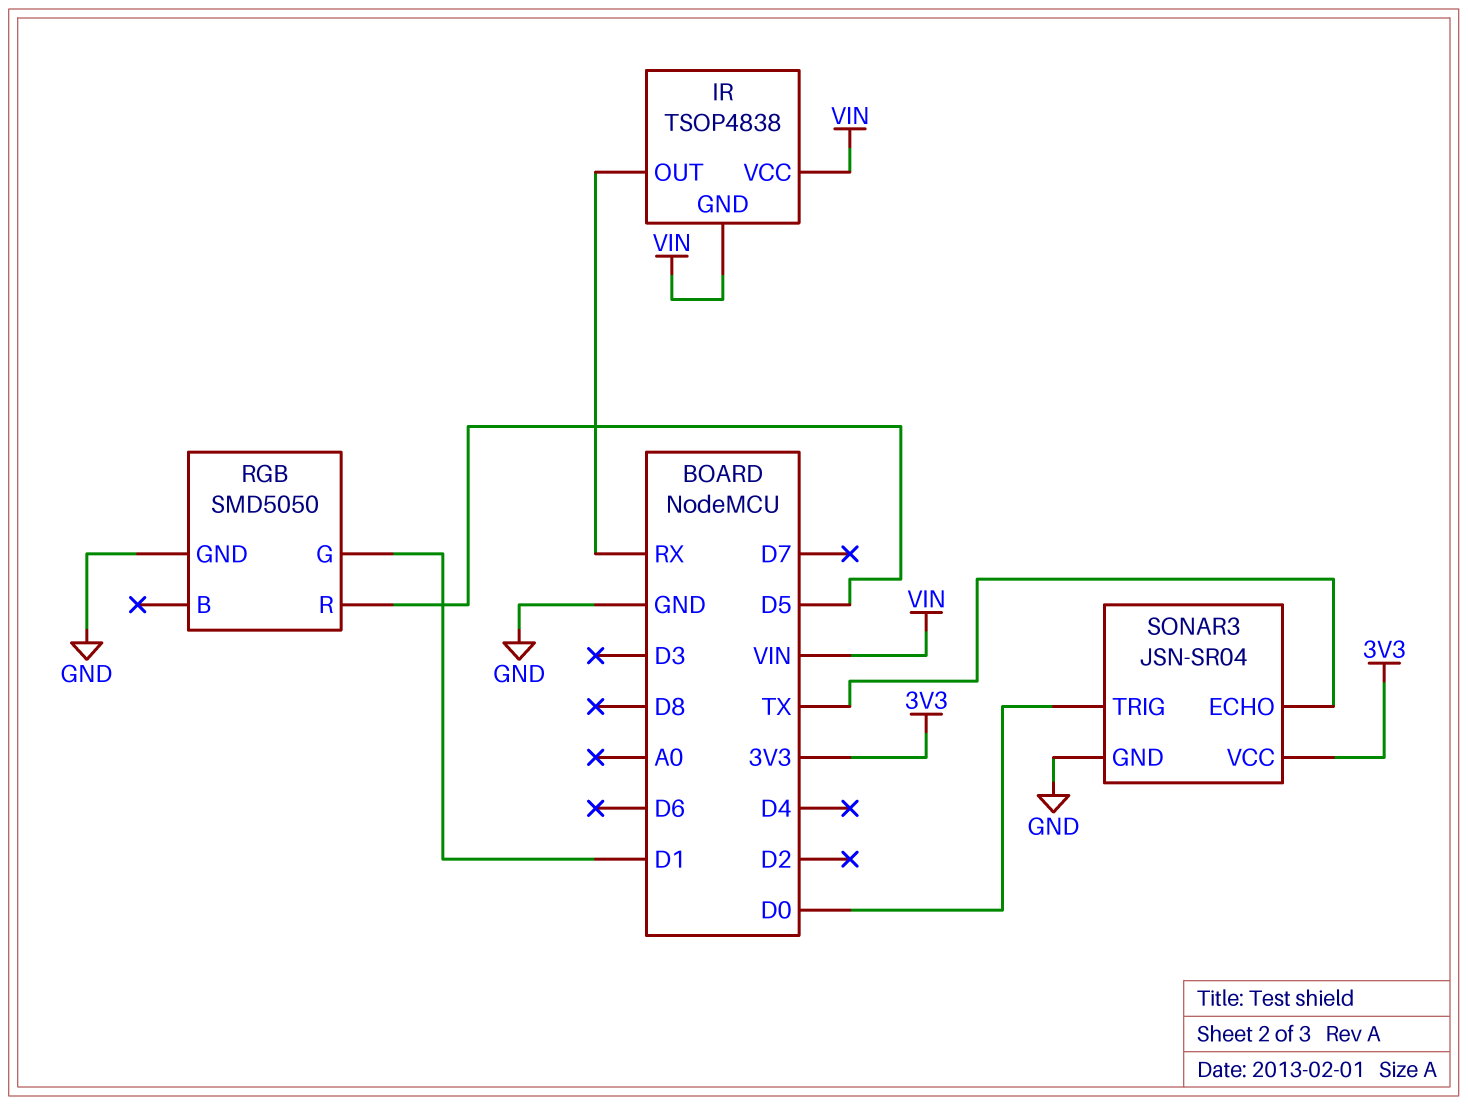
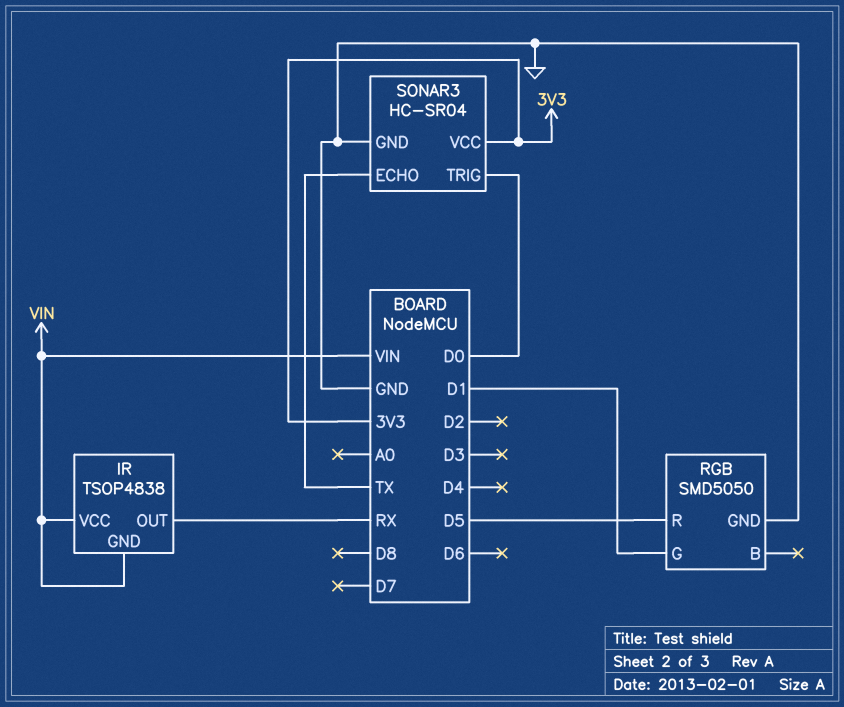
SONAR3: JSN-SR04 -> HC-SR04

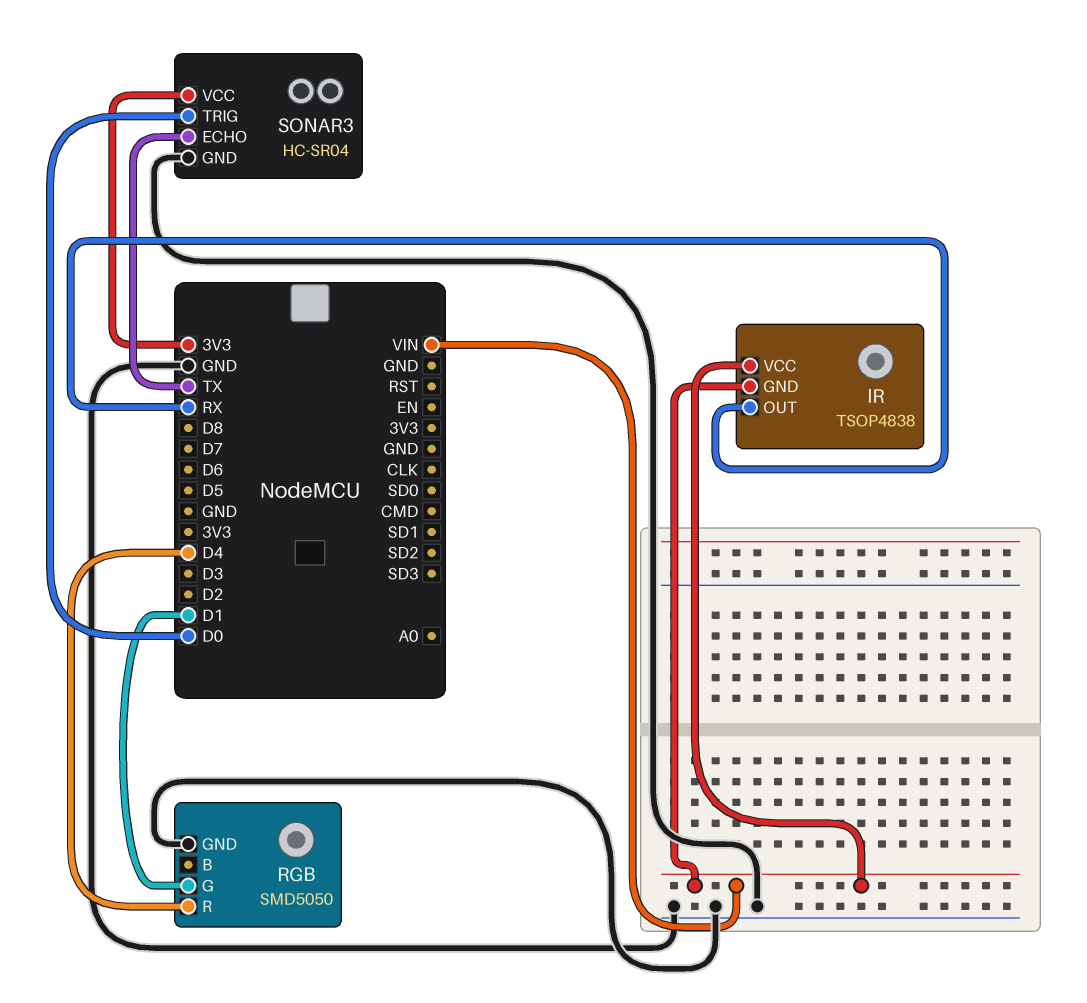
RGB pin R: D5 -> D4

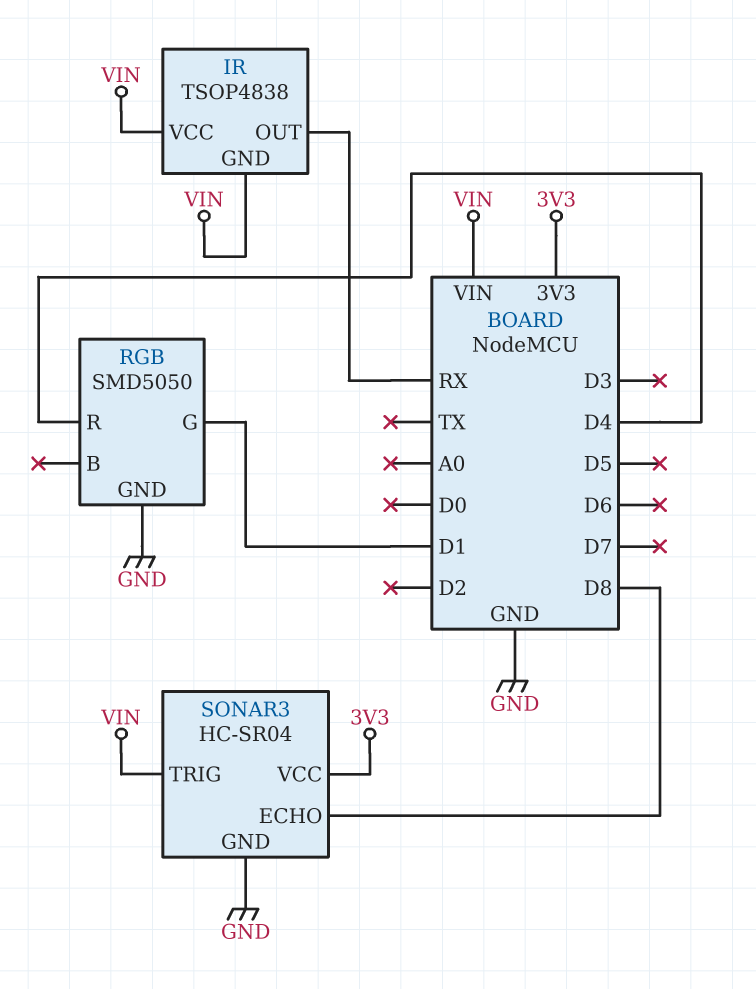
SONAR3 pin ECHO: TX -> D8
SONAR3 pin TRIG: D0 -> VIN

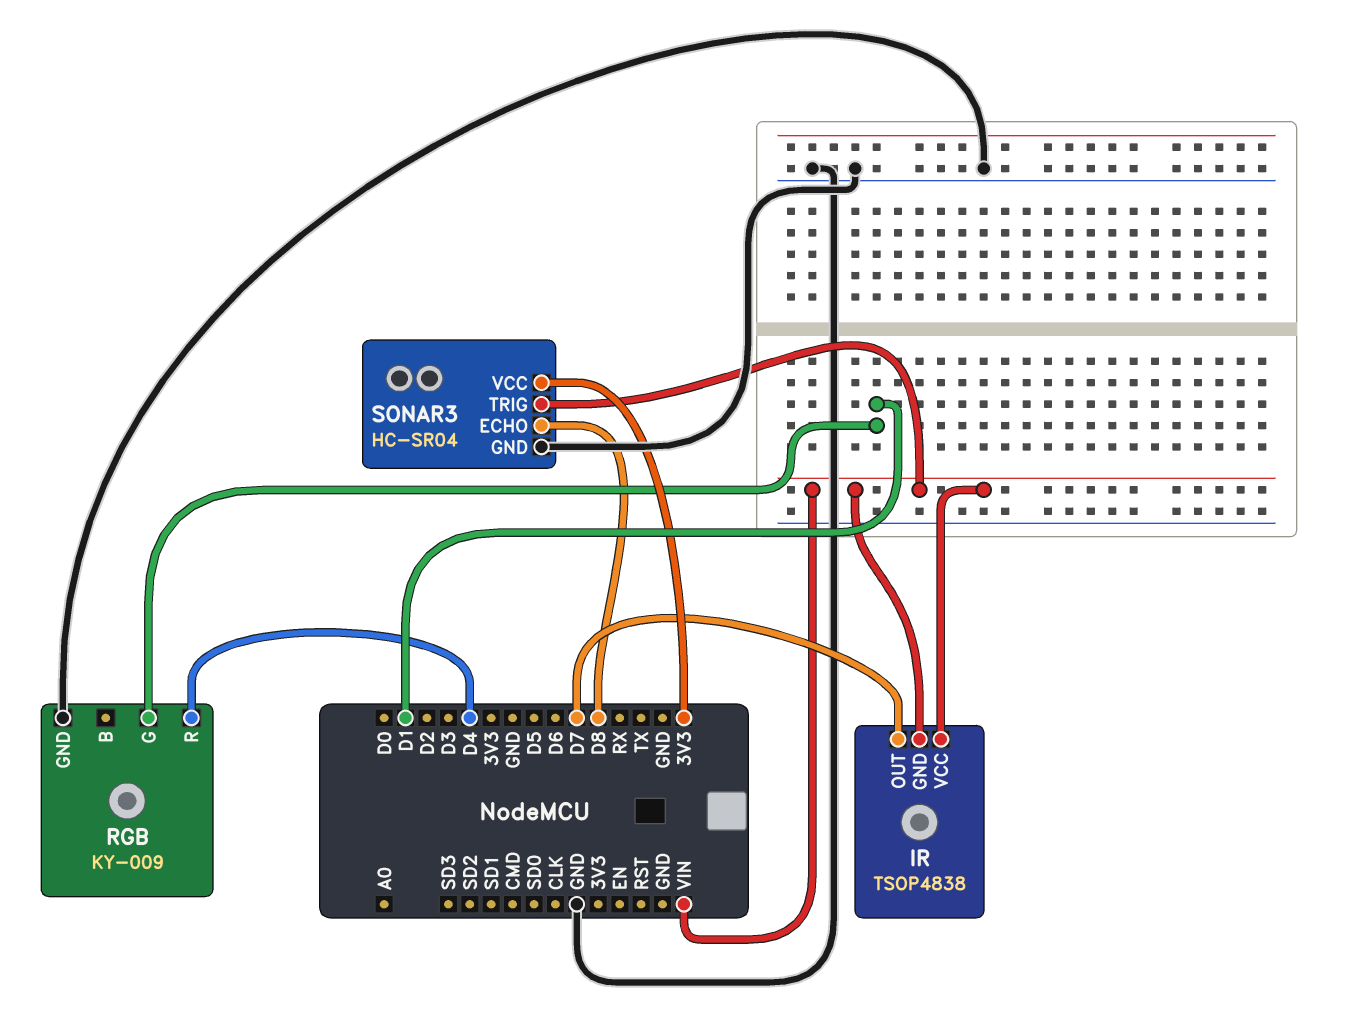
IR pin OUT: RX -> D7
RGB: SMD5050 -> KY-009

